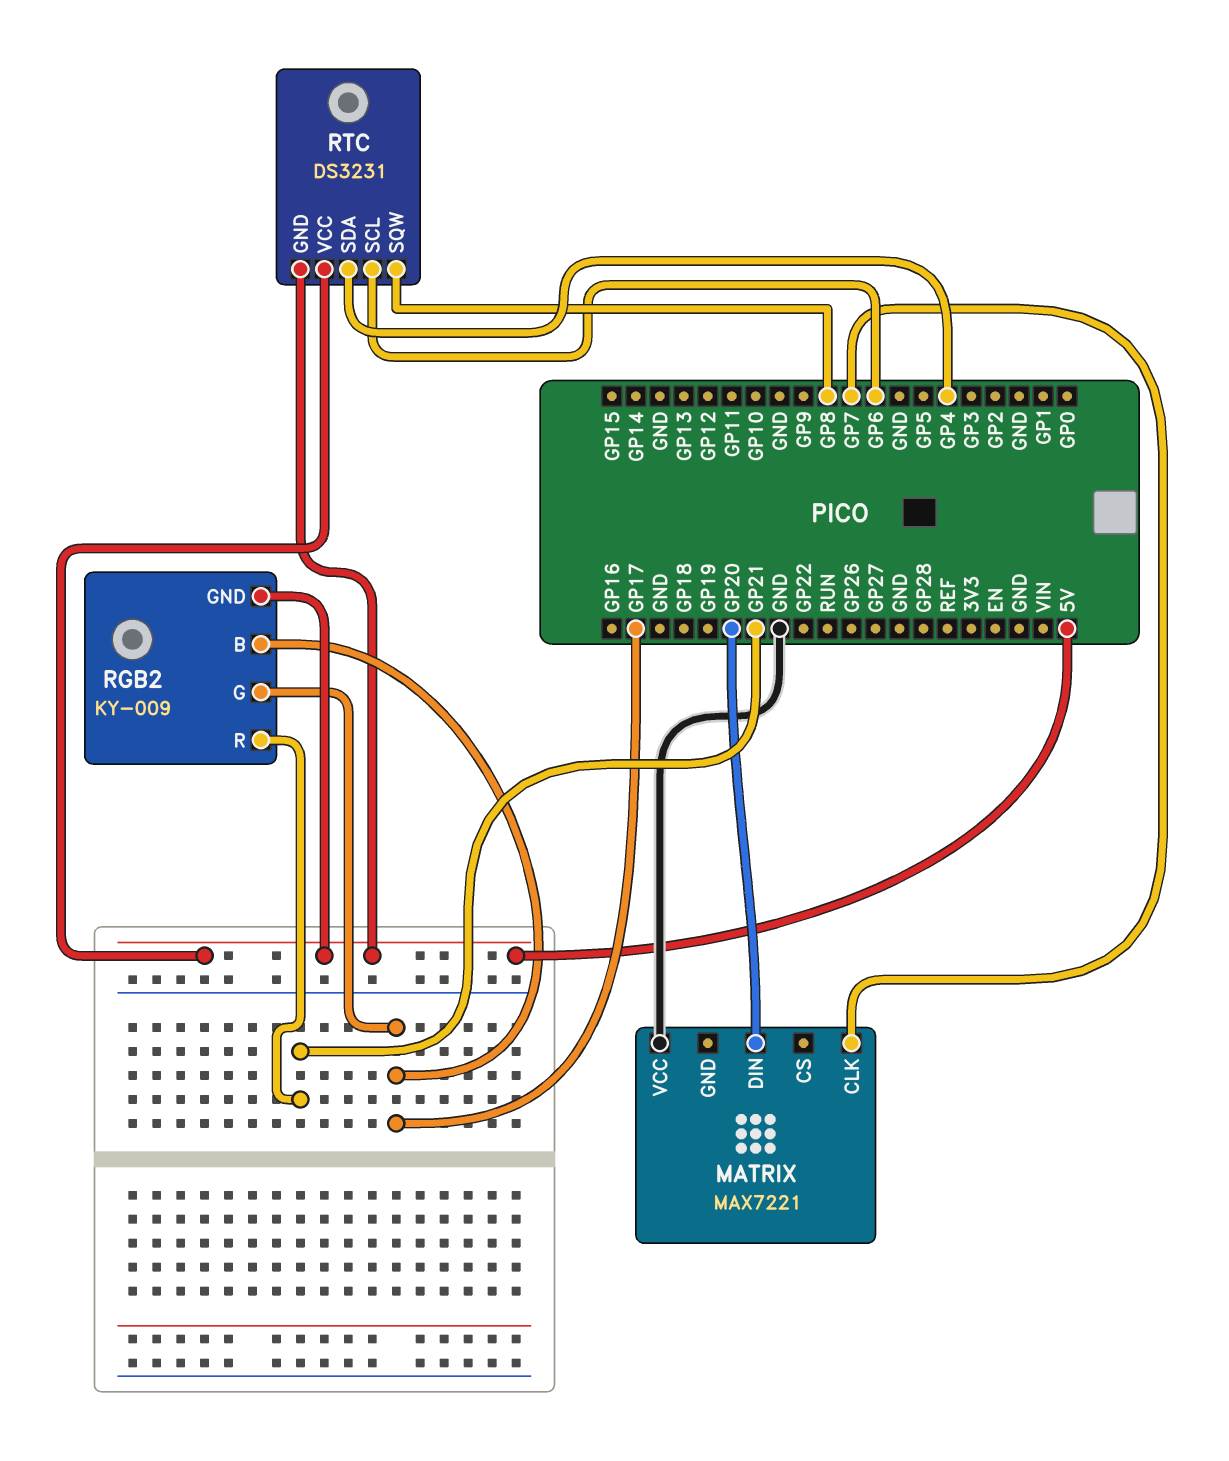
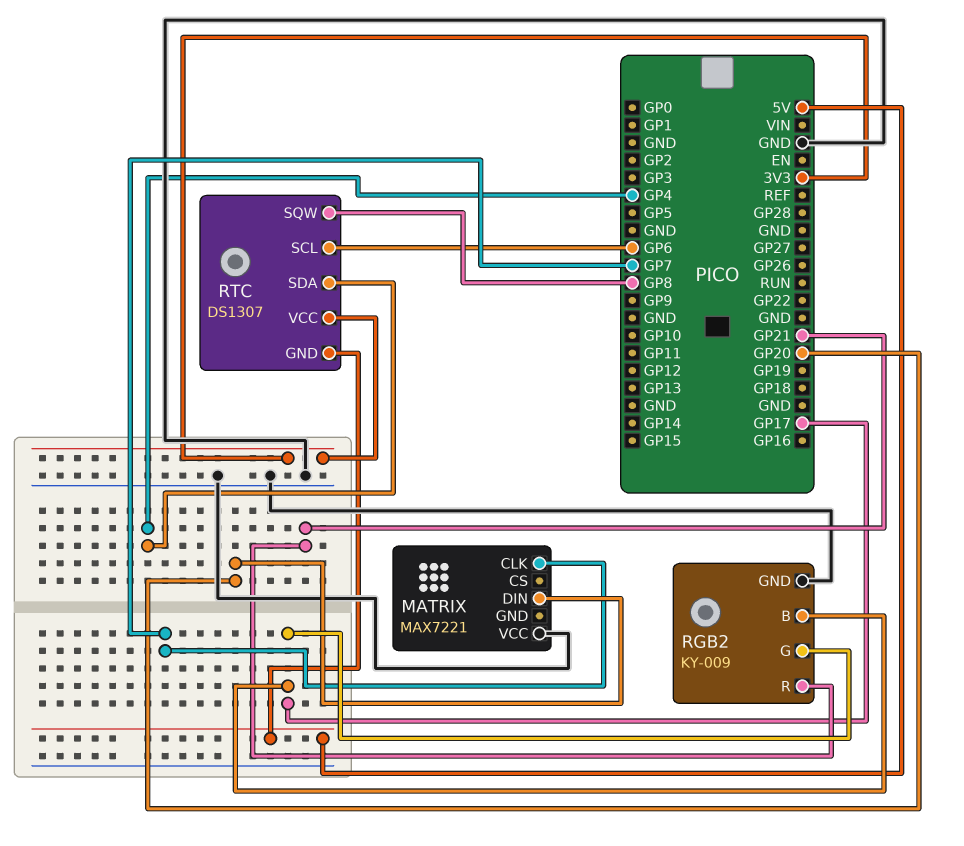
RGB2 pin GND: 5V -> GND
RTC: DS3231 -> DS1307
RTC pin VCC: 5V -> 3V3

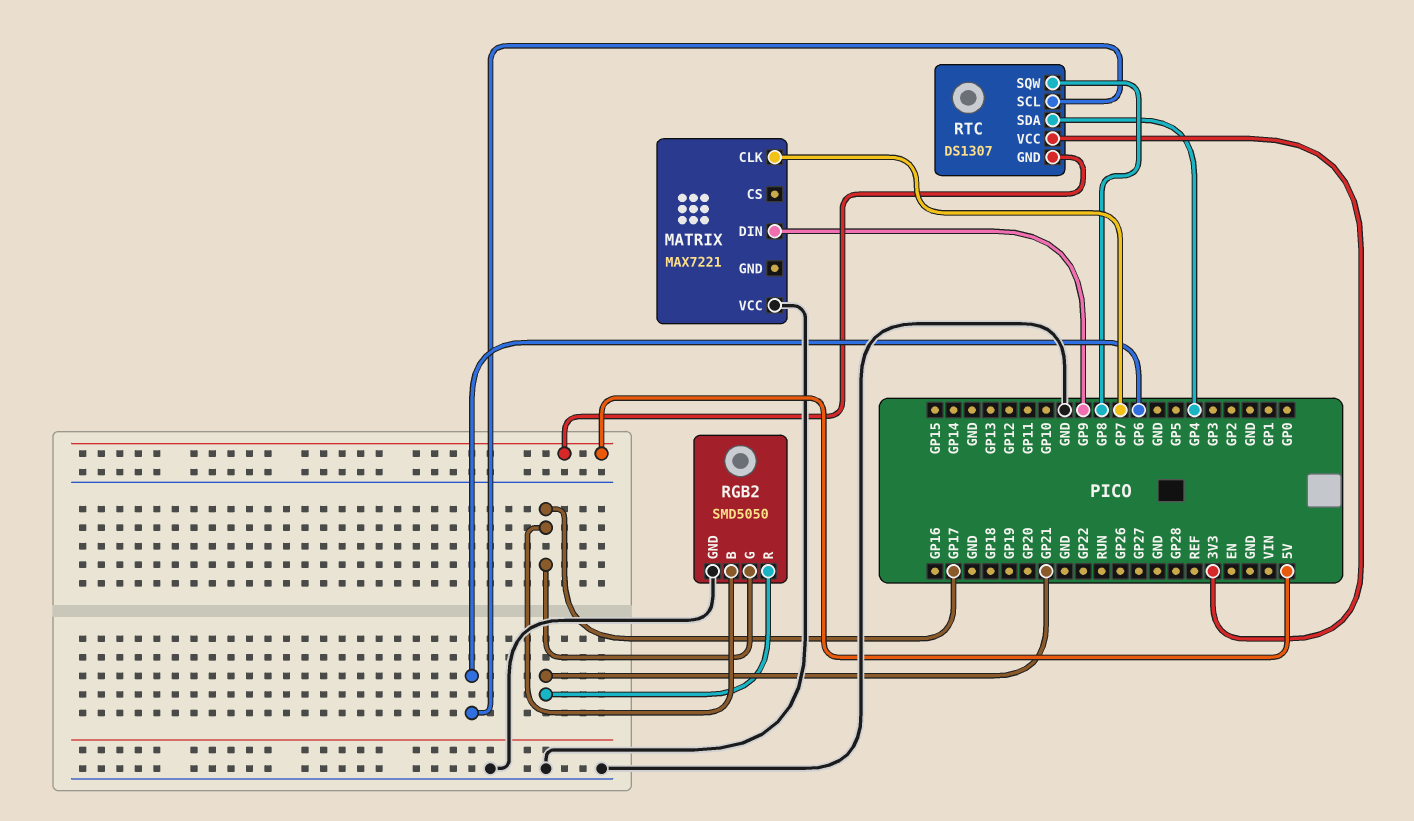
MATRIX pin DIN: GP20 -> GP9
RGB2: KY-009 -> SMD5050

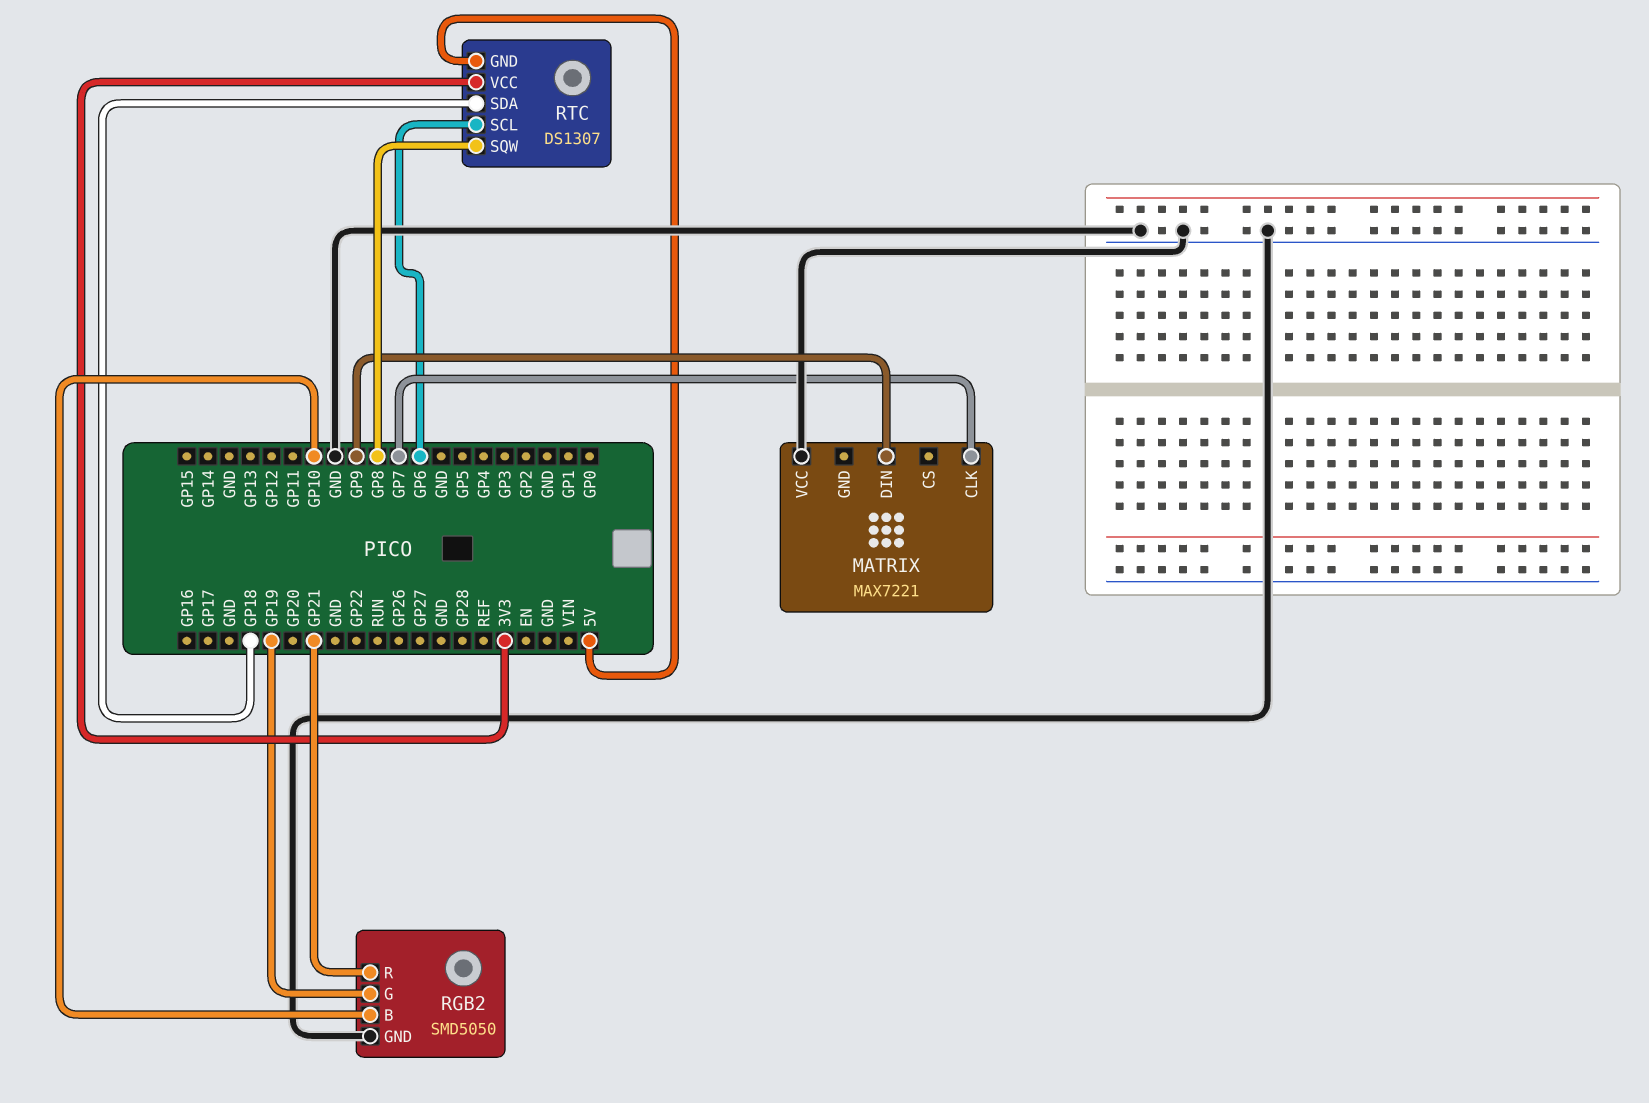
RGB2 pin B: GP17 -> GP10
RGB2 pin G: GP17 -> GP19
RTC pin SDA: GP4 -> GP18

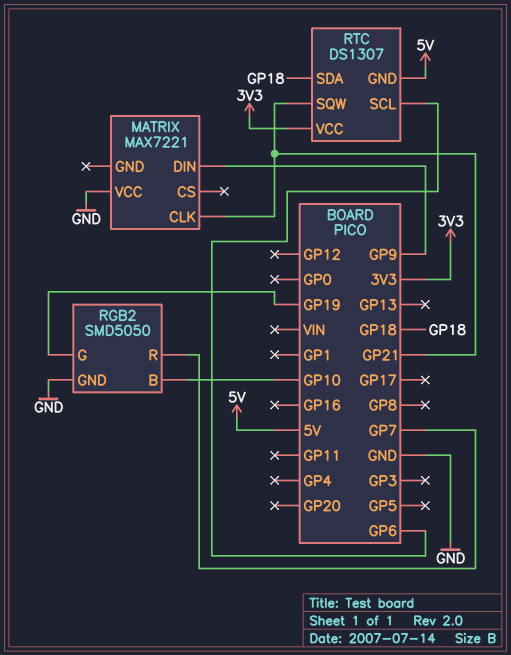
MATRIX pin CLK: GP7 -> GP21
RGB2 pin R: GP21 -> GP7
RTC pin SQW: GP8 -> GP21

